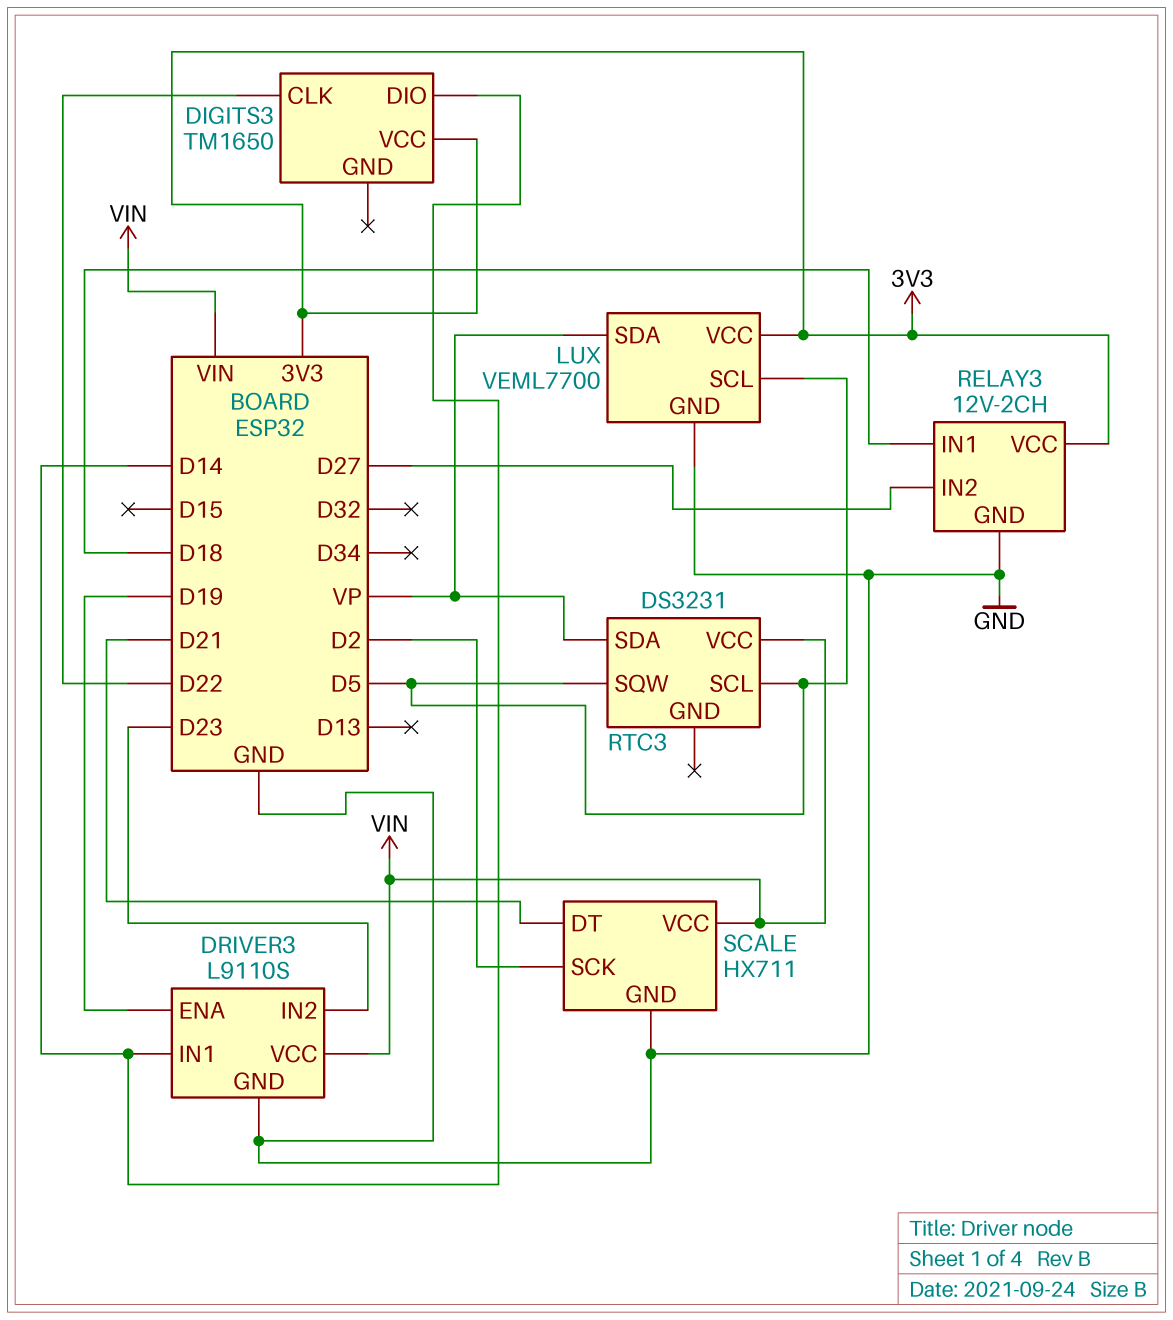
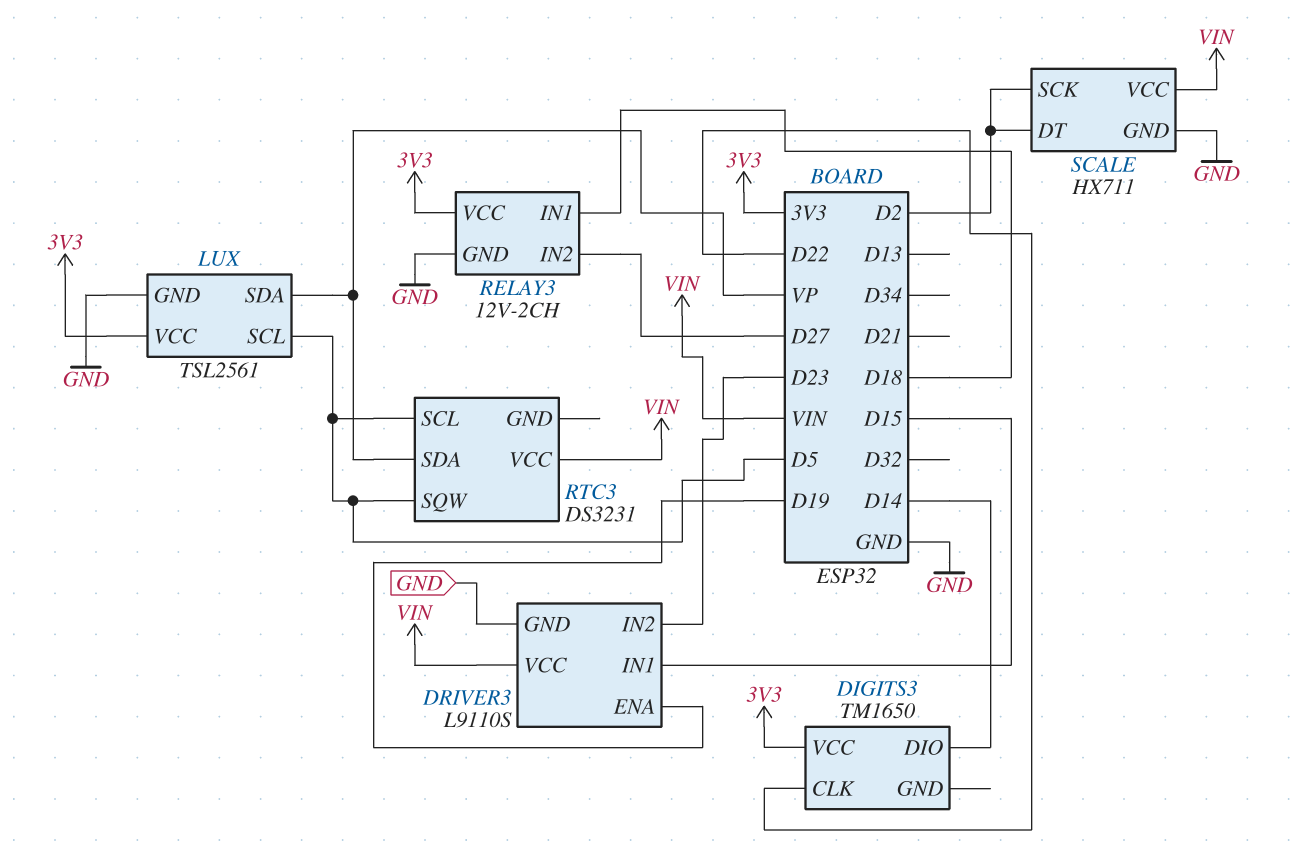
DRIVER3 pin IN1: D14 -> D15
LUX: VEML7700 -> TSL2561
SCALE pin DT: D21 -> D2

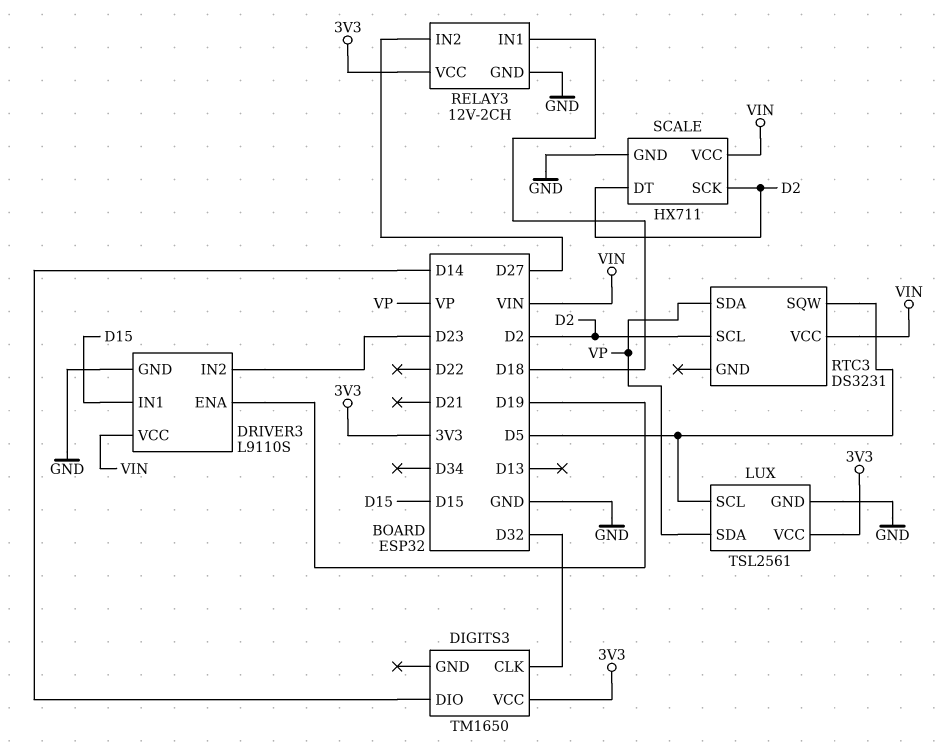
DIGITS3 pin CLK: D22 -> D32
RTC3 pin SCL: D5 -> D2

